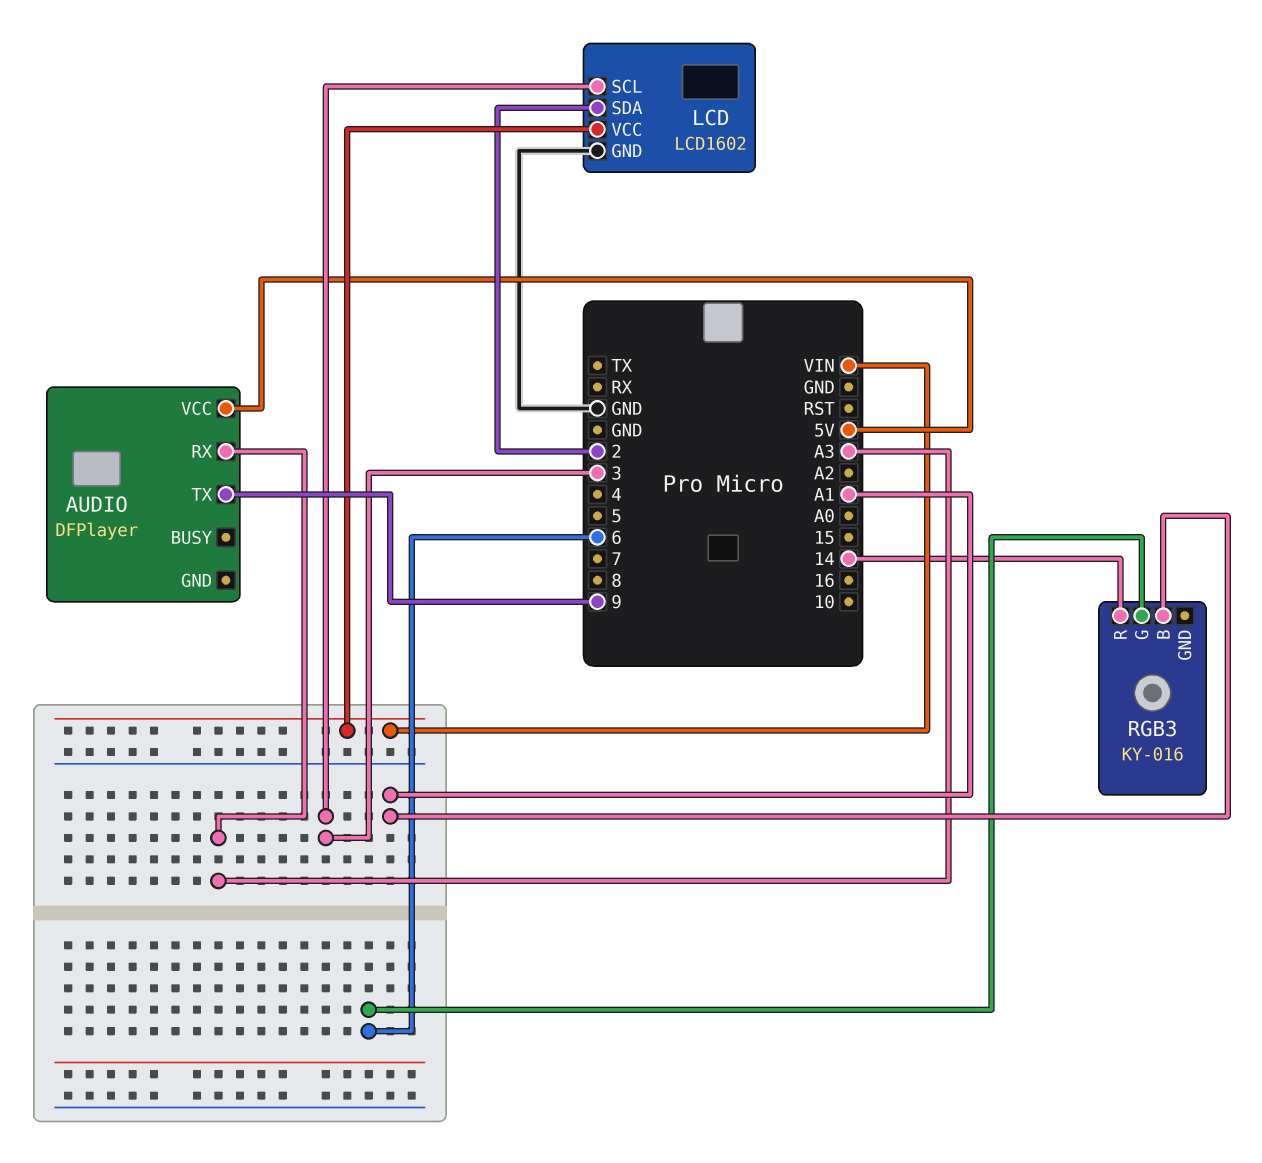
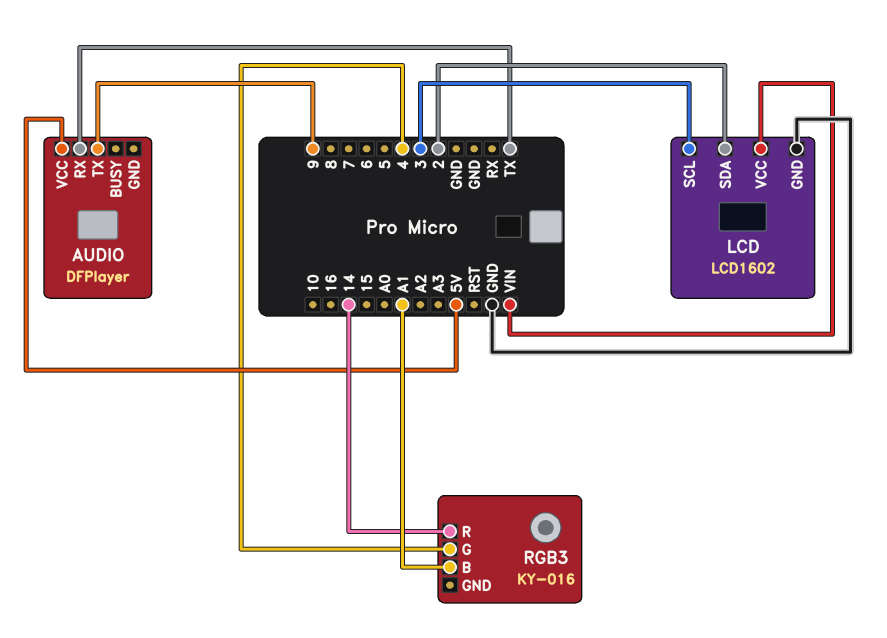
AUDIO pin RX: A3 -> TX
RGB3 pin G: 6 -> 4

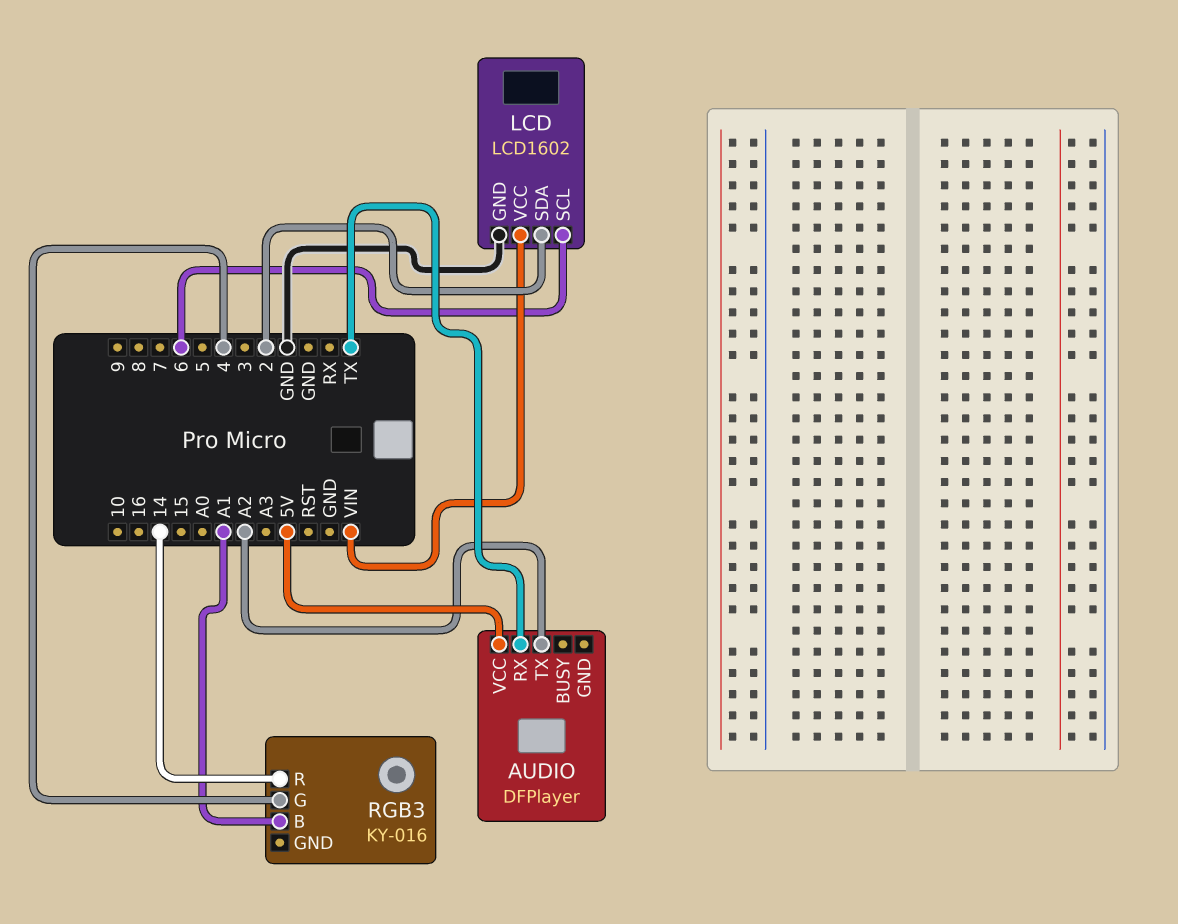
AUDIO pin TX: 9 -> A2
LCD pin SCL: 3 -> 6

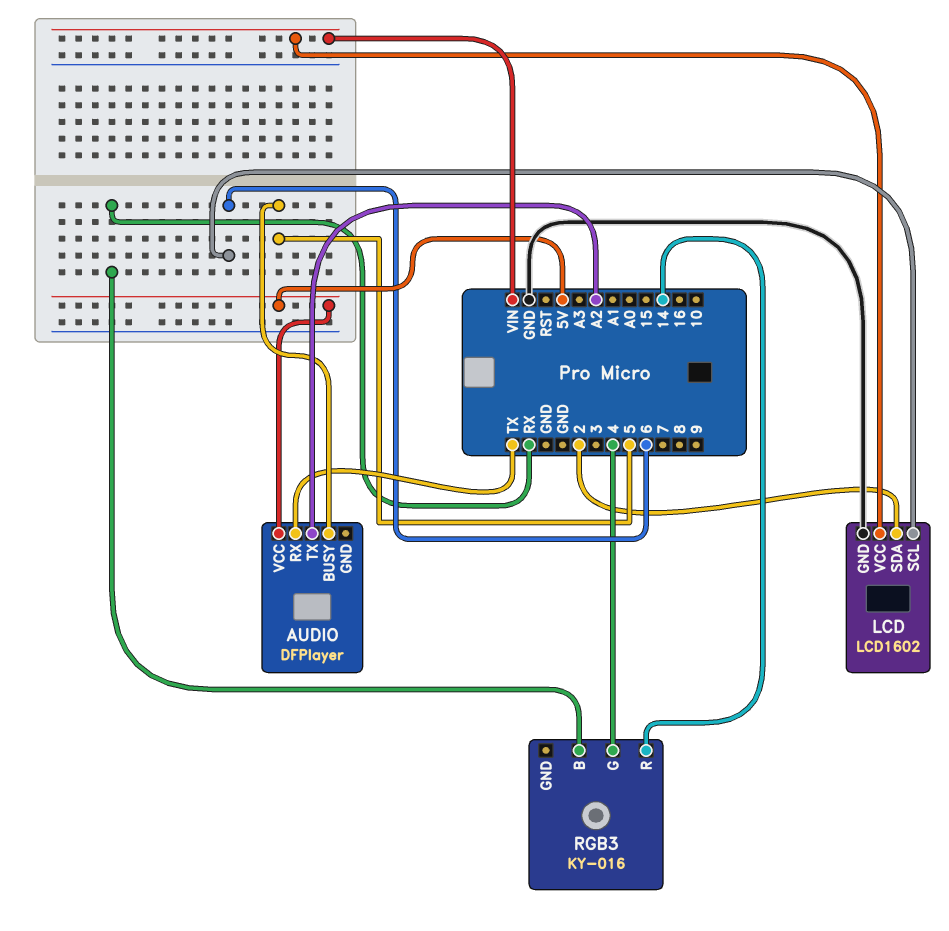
AUDIO pin BUSY: none -> 5
RGB3 pin B: A1 -> RX

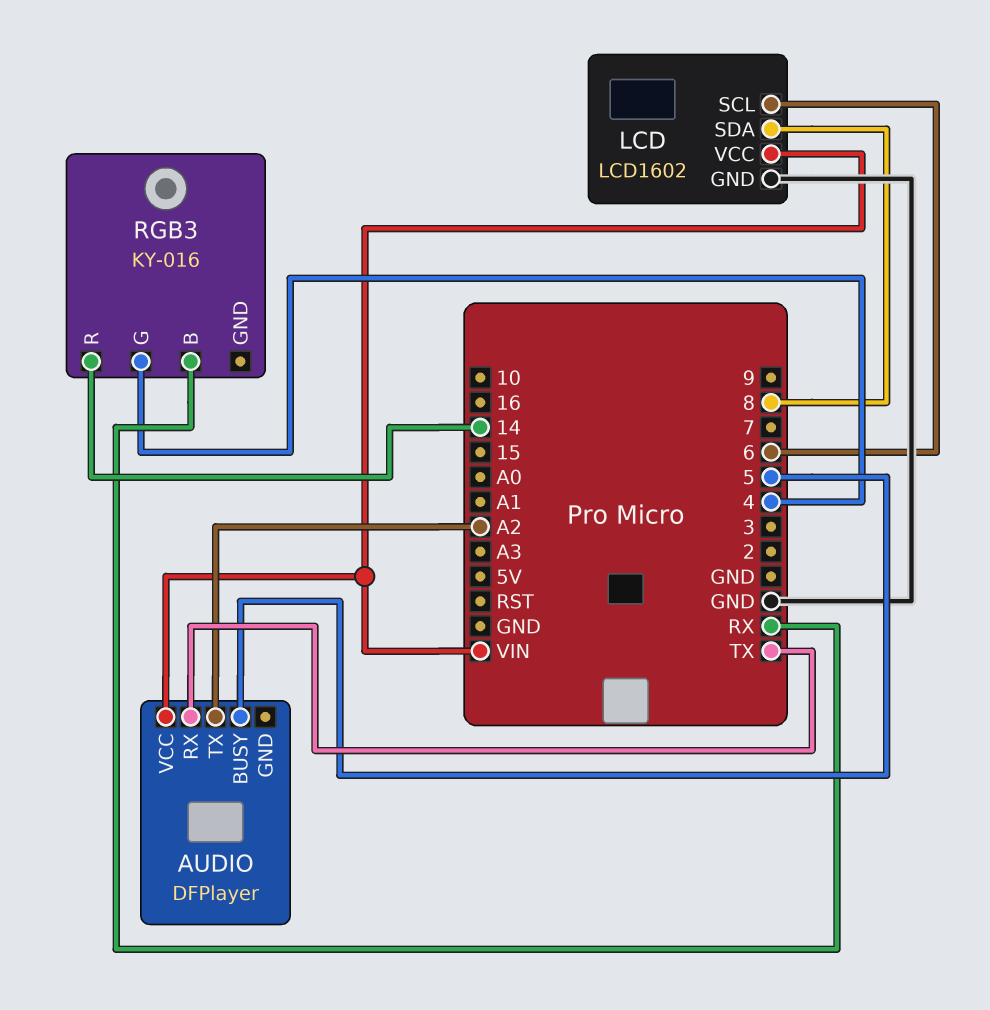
AUDIO pin VCC: 5V -> VIN
LCD pin SDA: 2 -> 8

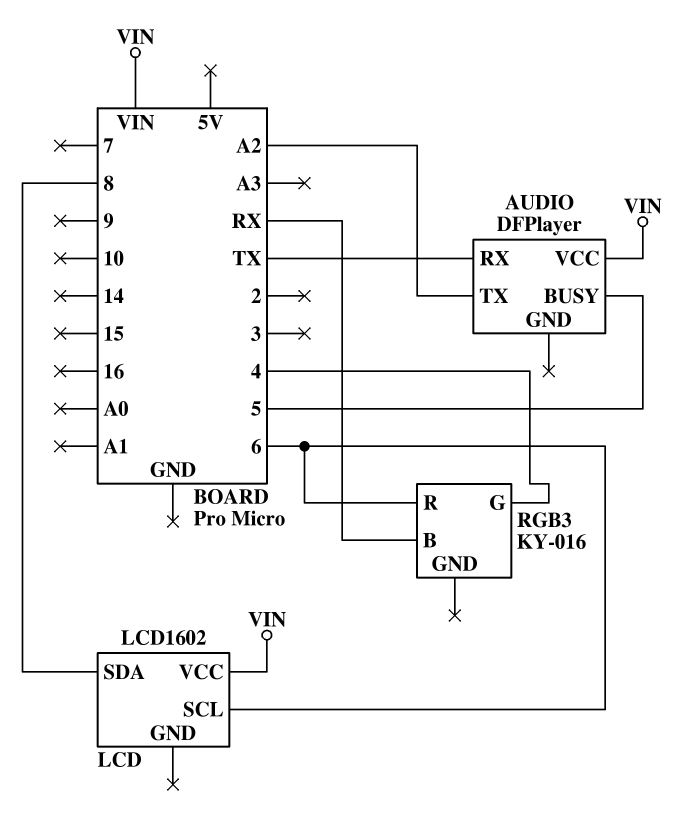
LCD pin GND: GND -> none
RGB3 pin R: 14 -> 6

